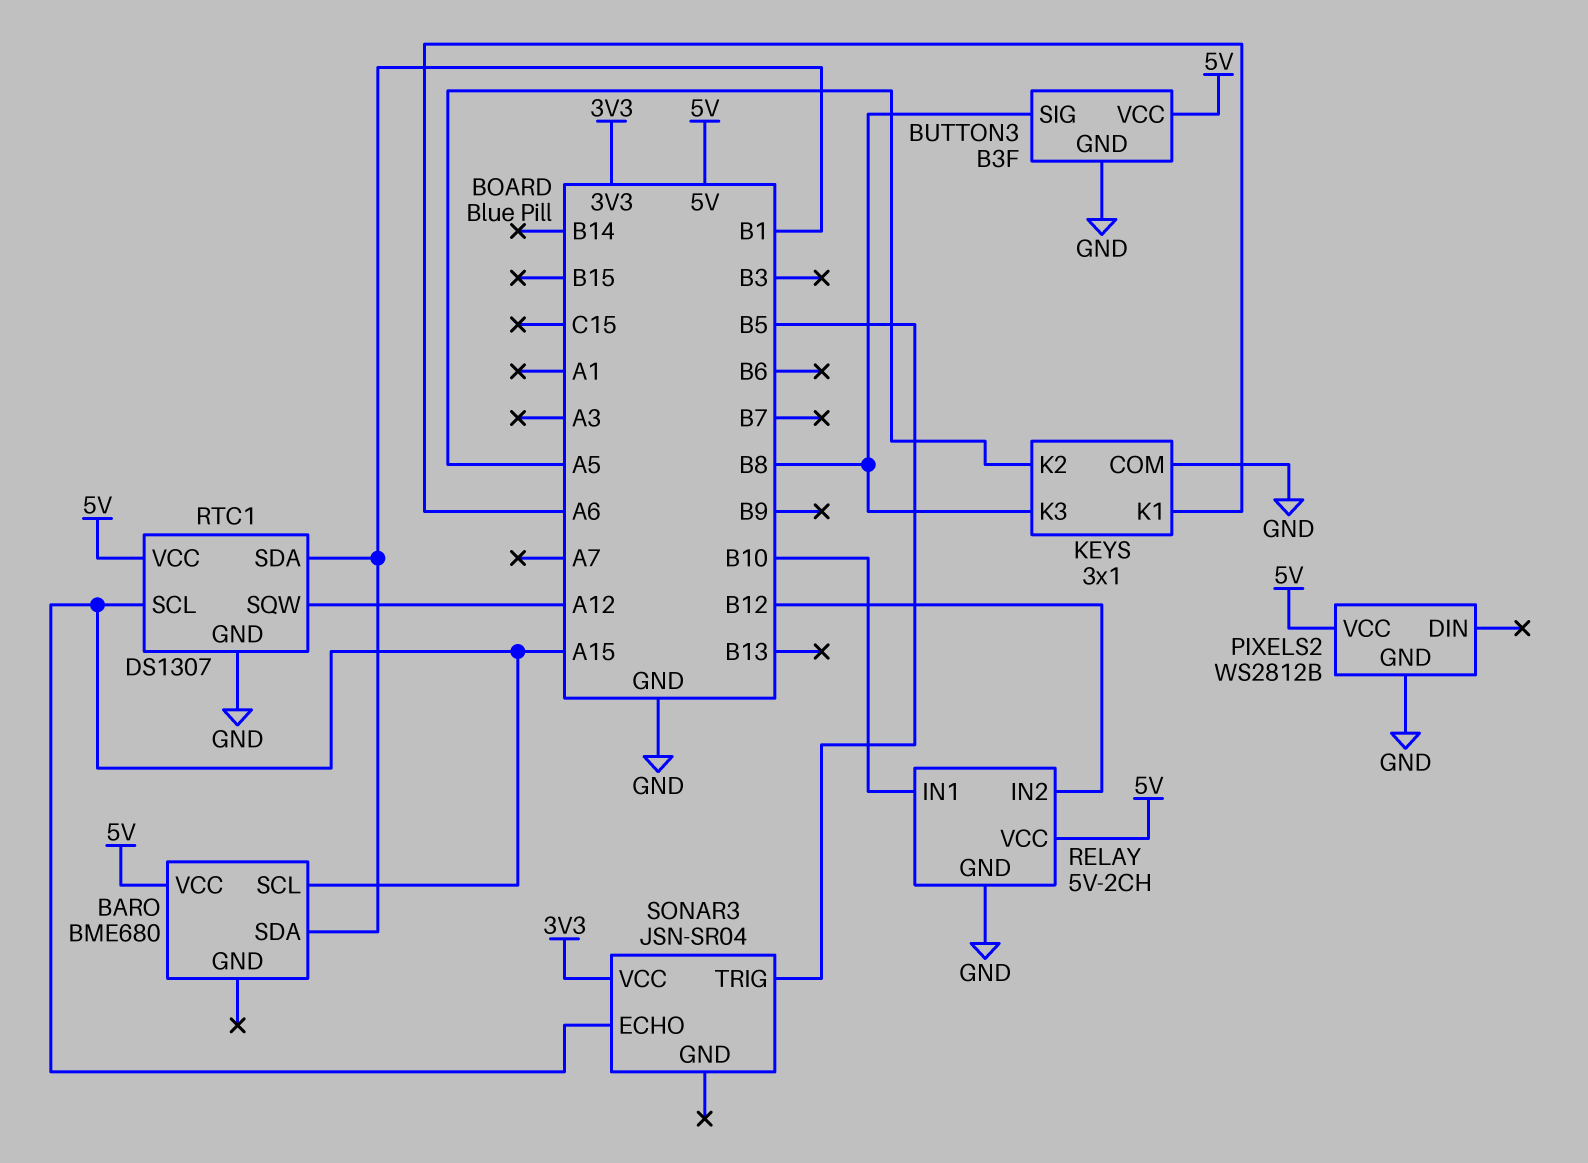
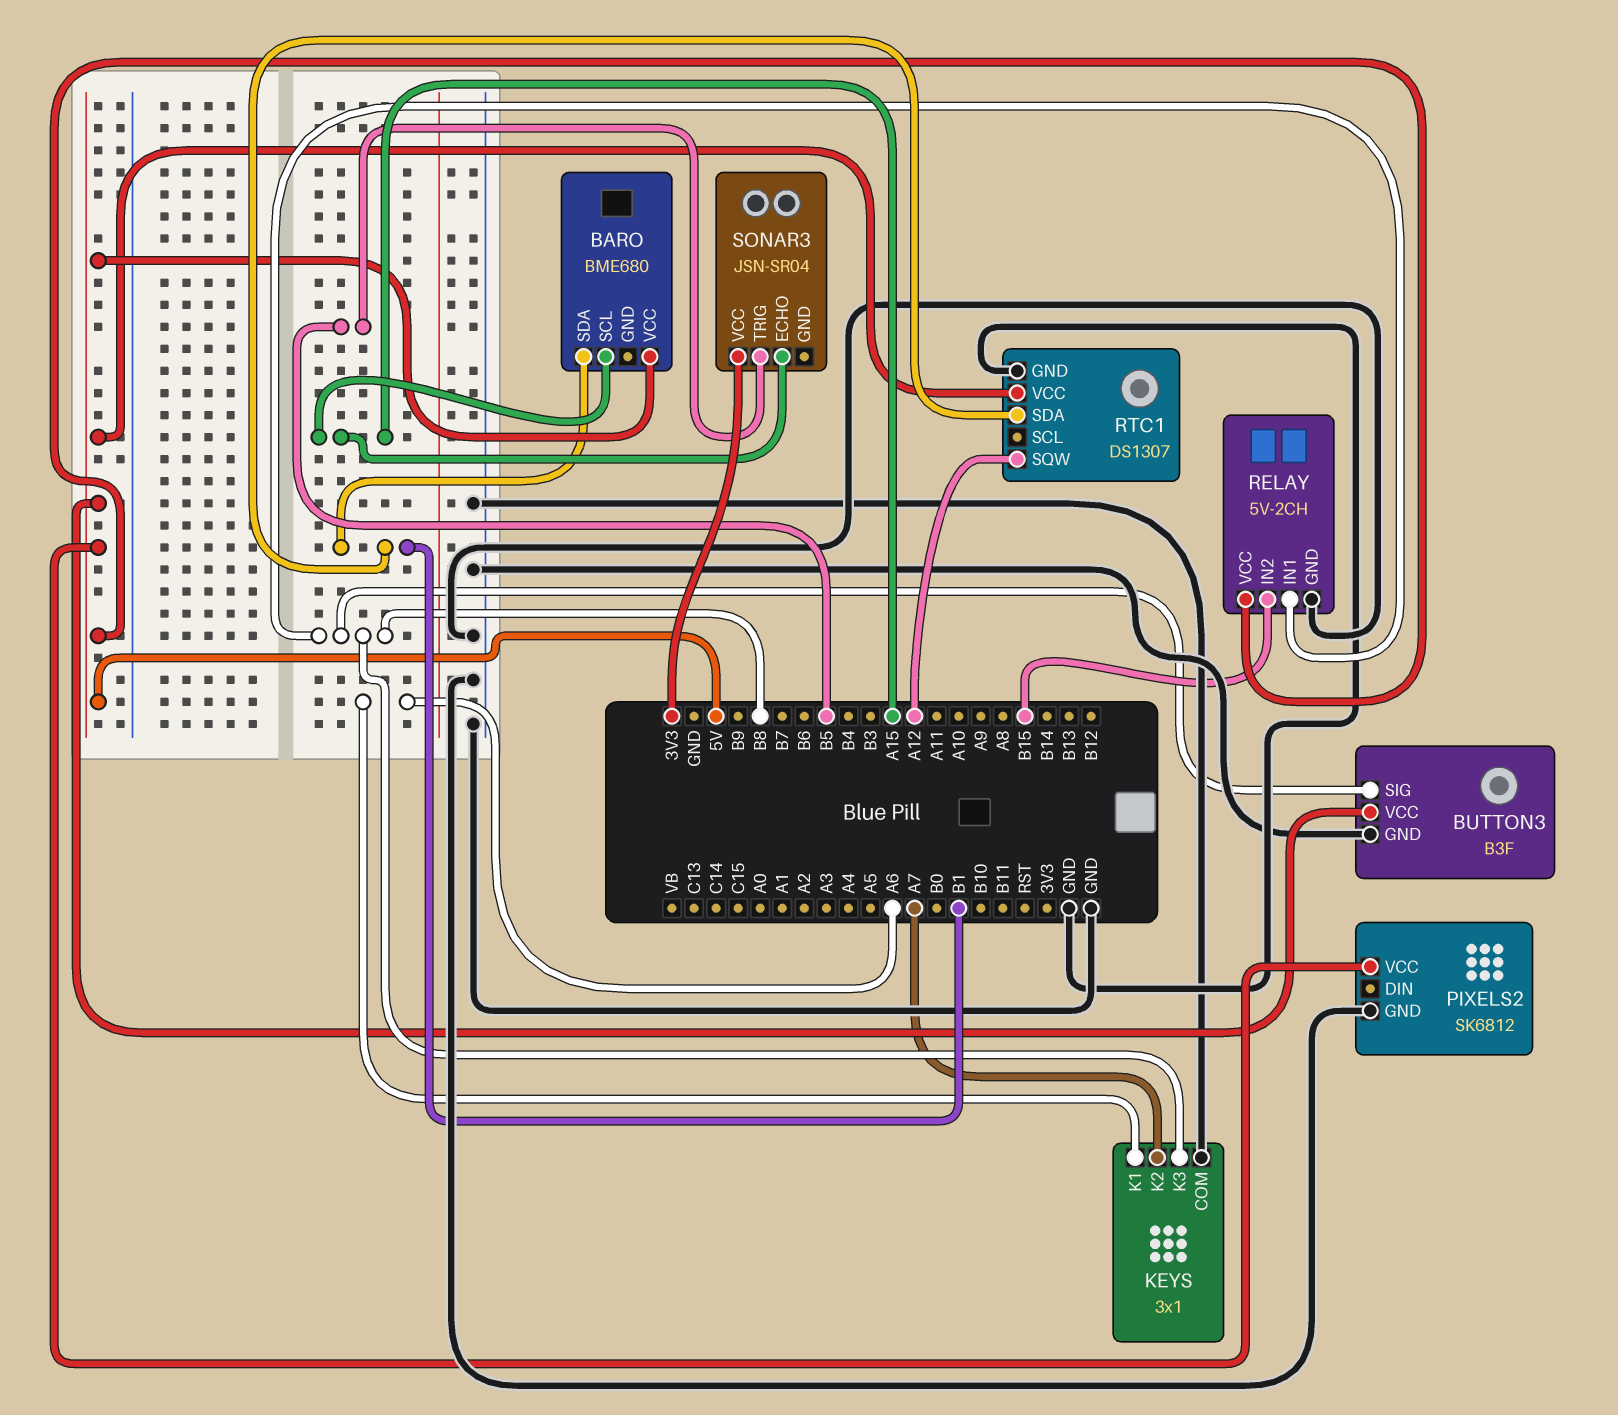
KEYS pin K2: A5 -> A7
PIXELS2: WS2812B -> SK6812
RELAY pin IN1: B10 -> B8
RELAY pin IN2: B12 -> B15
RTC1 pin SCL: A15 -> none

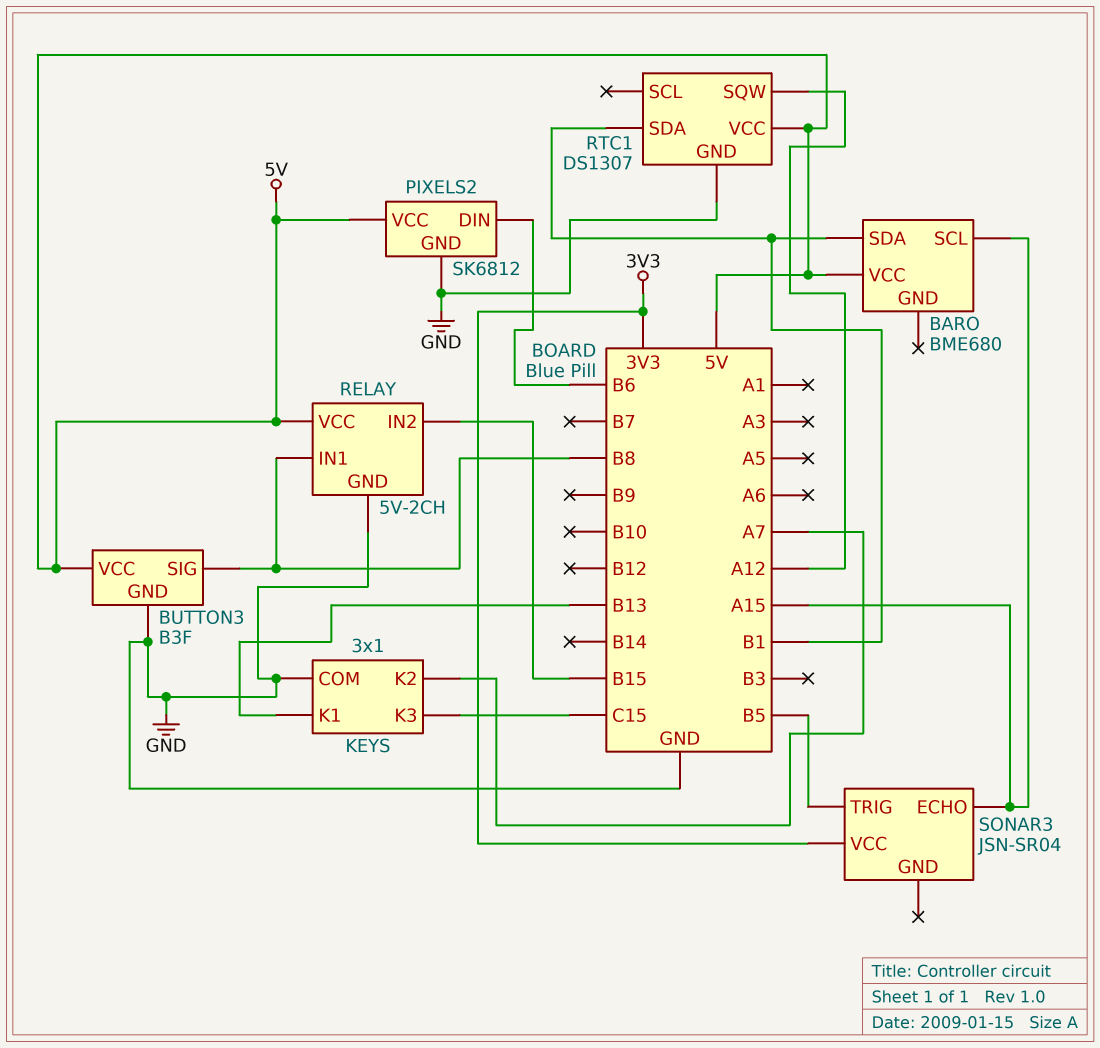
KEYS pin K1: A6 -> B13
KEYS pin K3: B8 -> C15
PIXELS2 pin DIN: none -> B6

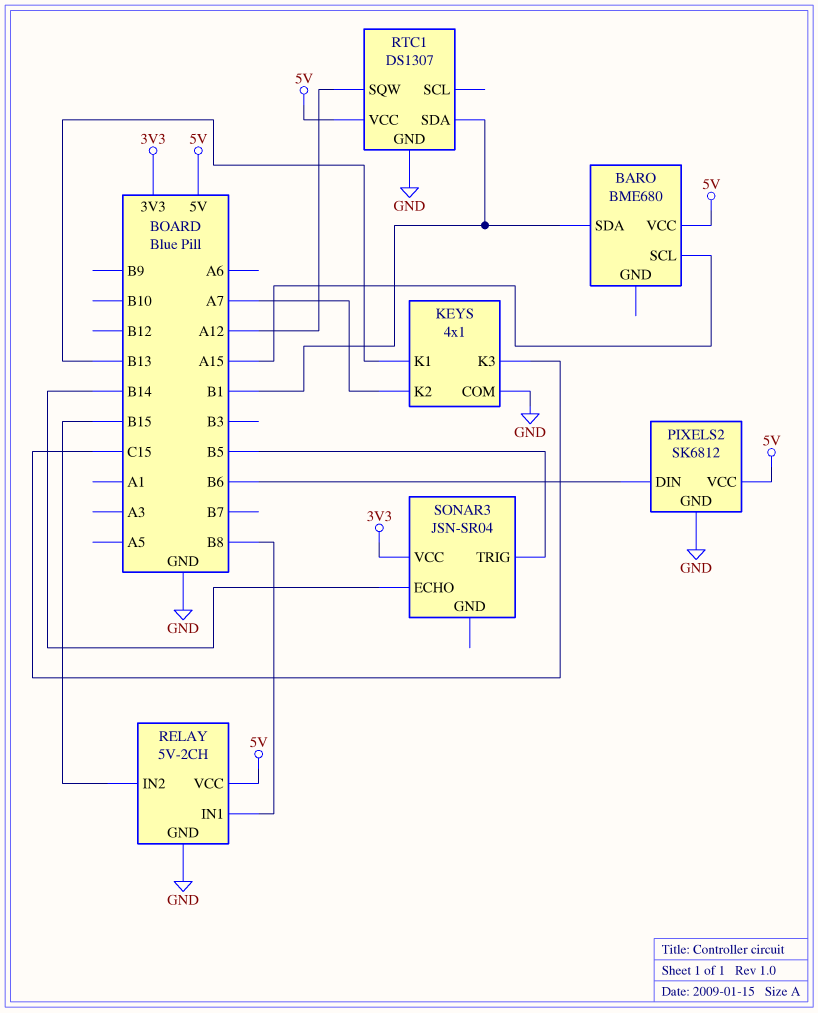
BUTTON3: B3F -> none
BUTTON3 pin GND: GND -> none
BUTTON3 pin SIG: B8 -> none
BUTTON3 pin VCC: 5V -> none
KEYS: 3x1 -> 4x1
SONAR3 pin ECHO: A15 -> B14

